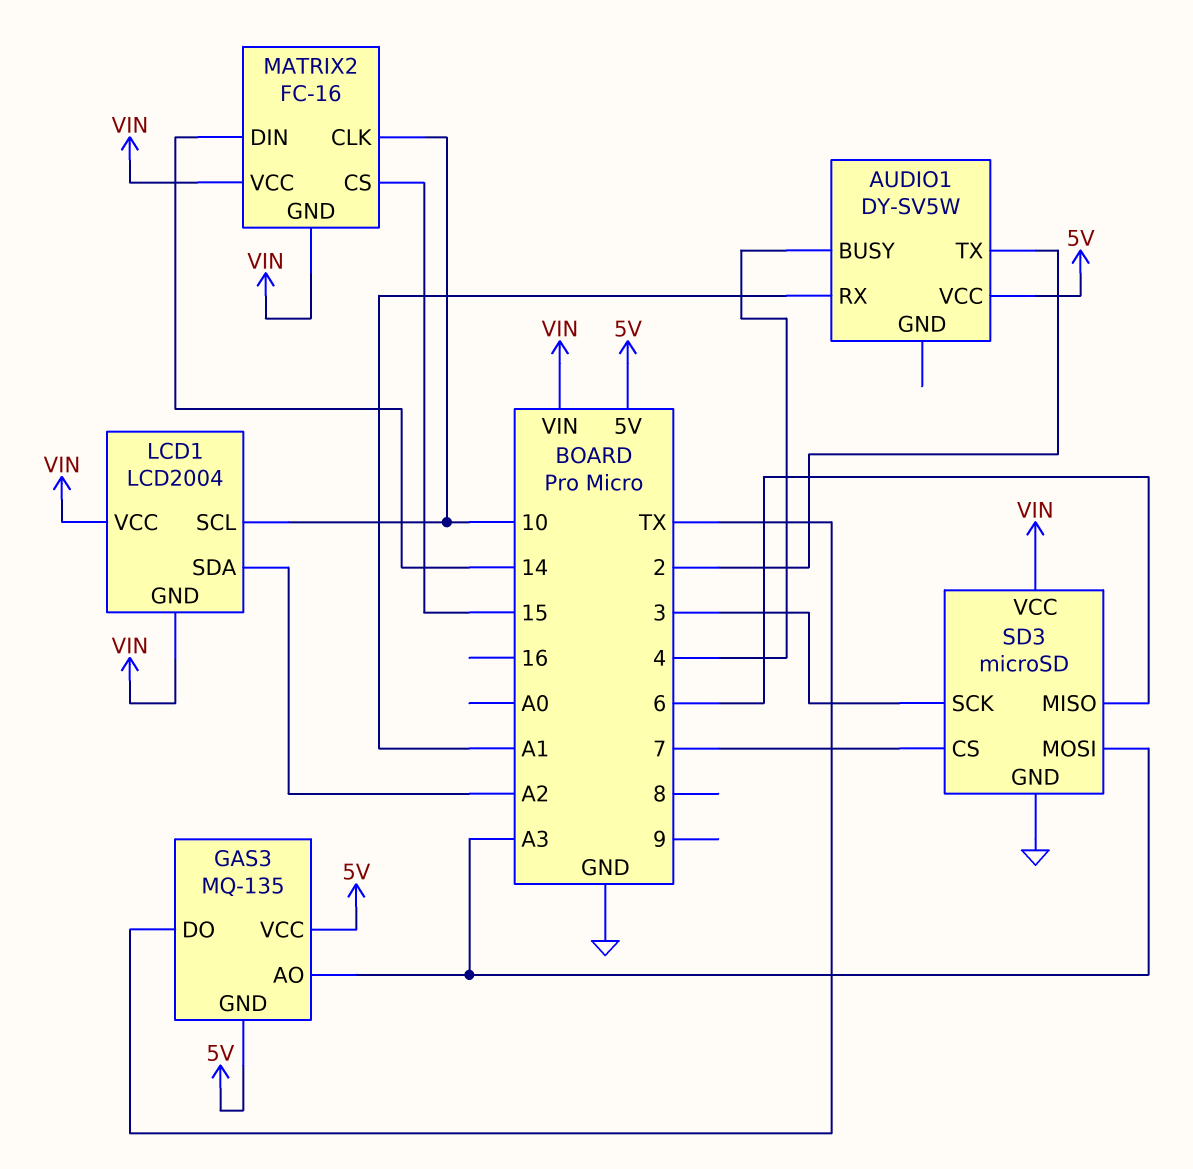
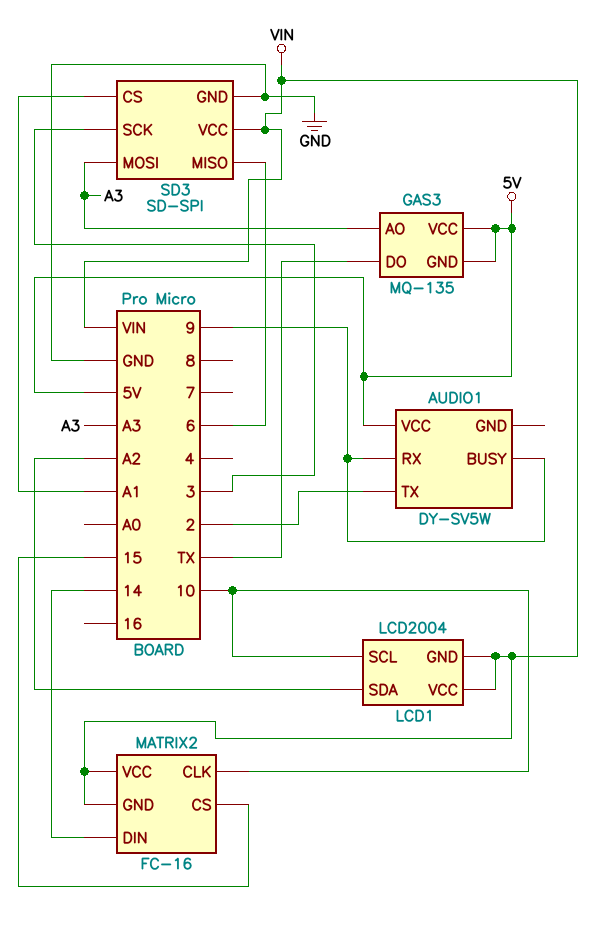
AUDIO1 pin BUSY: 4 -> 9
AUDIO1 pin RX: A1 -> 9
SD3: microSD -> SD-SPI
SD3 pin CS: 7 -> A1

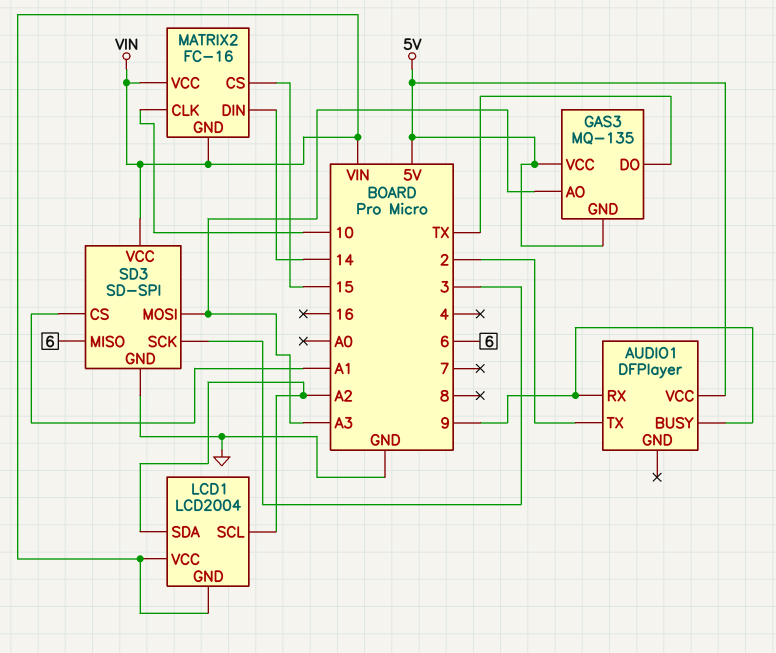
AUDIO1: DY-SV5W -> DFPlayer
LCD1 pin SCL: 10 -> A2

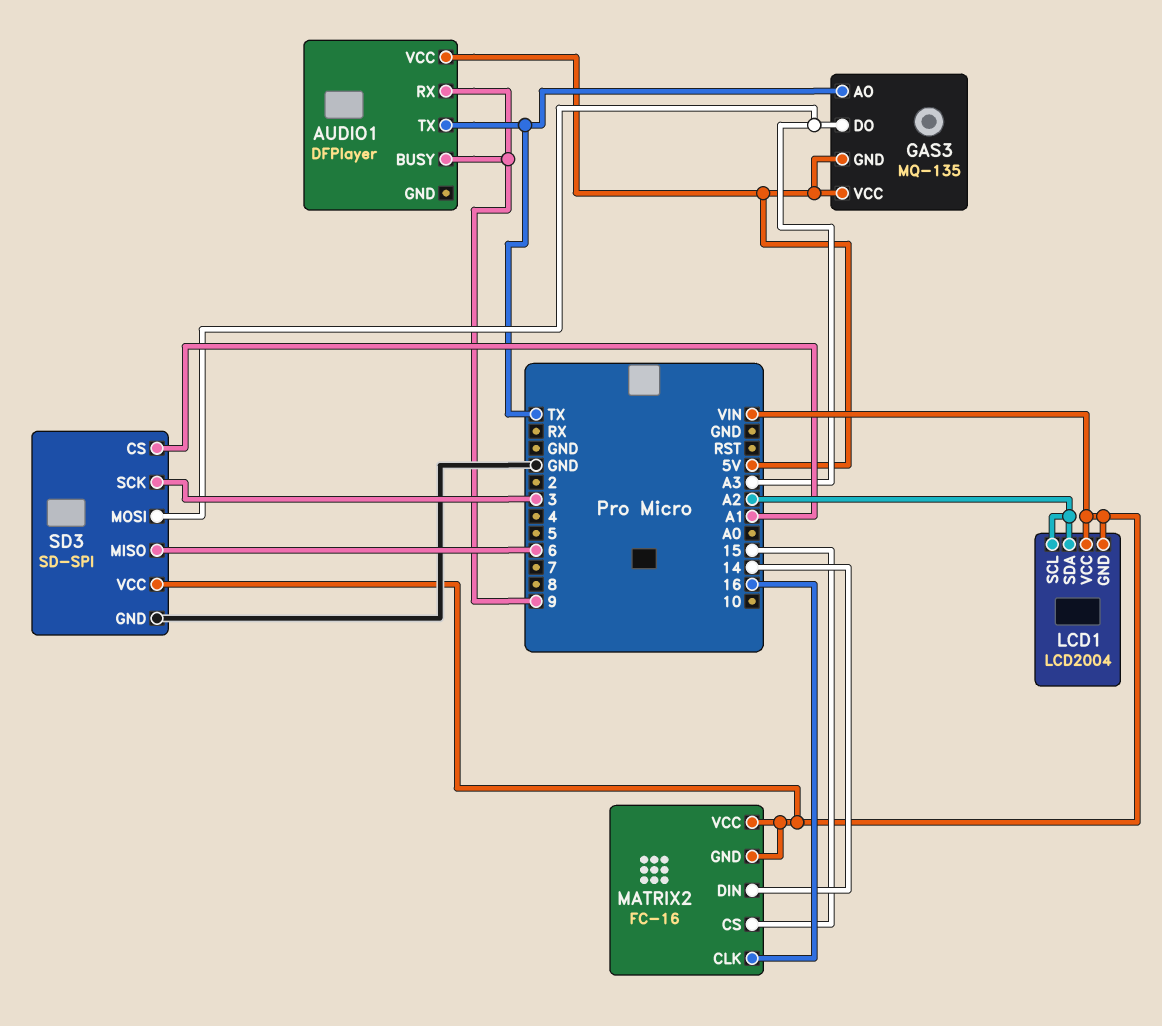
AUDIO1 pin TX: 2 -> TX
GAS3 pin AO: A3 -> TX
GAS3 pin DO: TX -> A3
MATRIX2 pin CLK: 10 -> 16

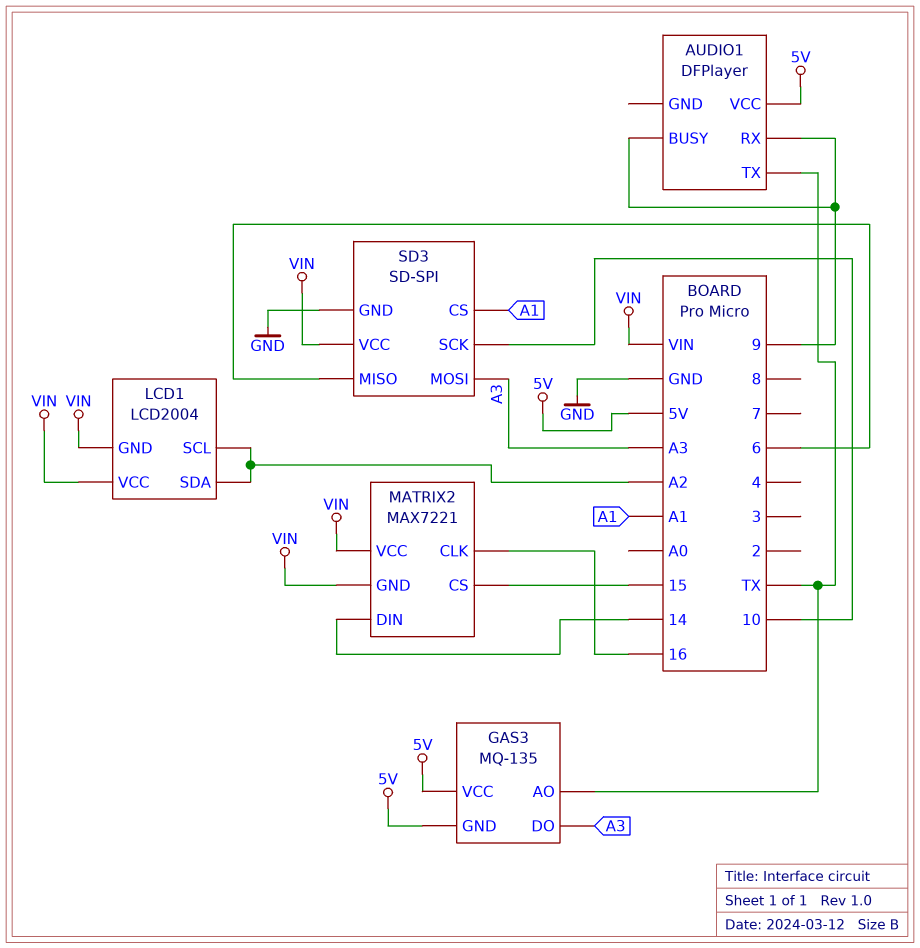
MATRIX2: FC-16 -> MAX7221
SD3 pin SCK: 3 -> 10

